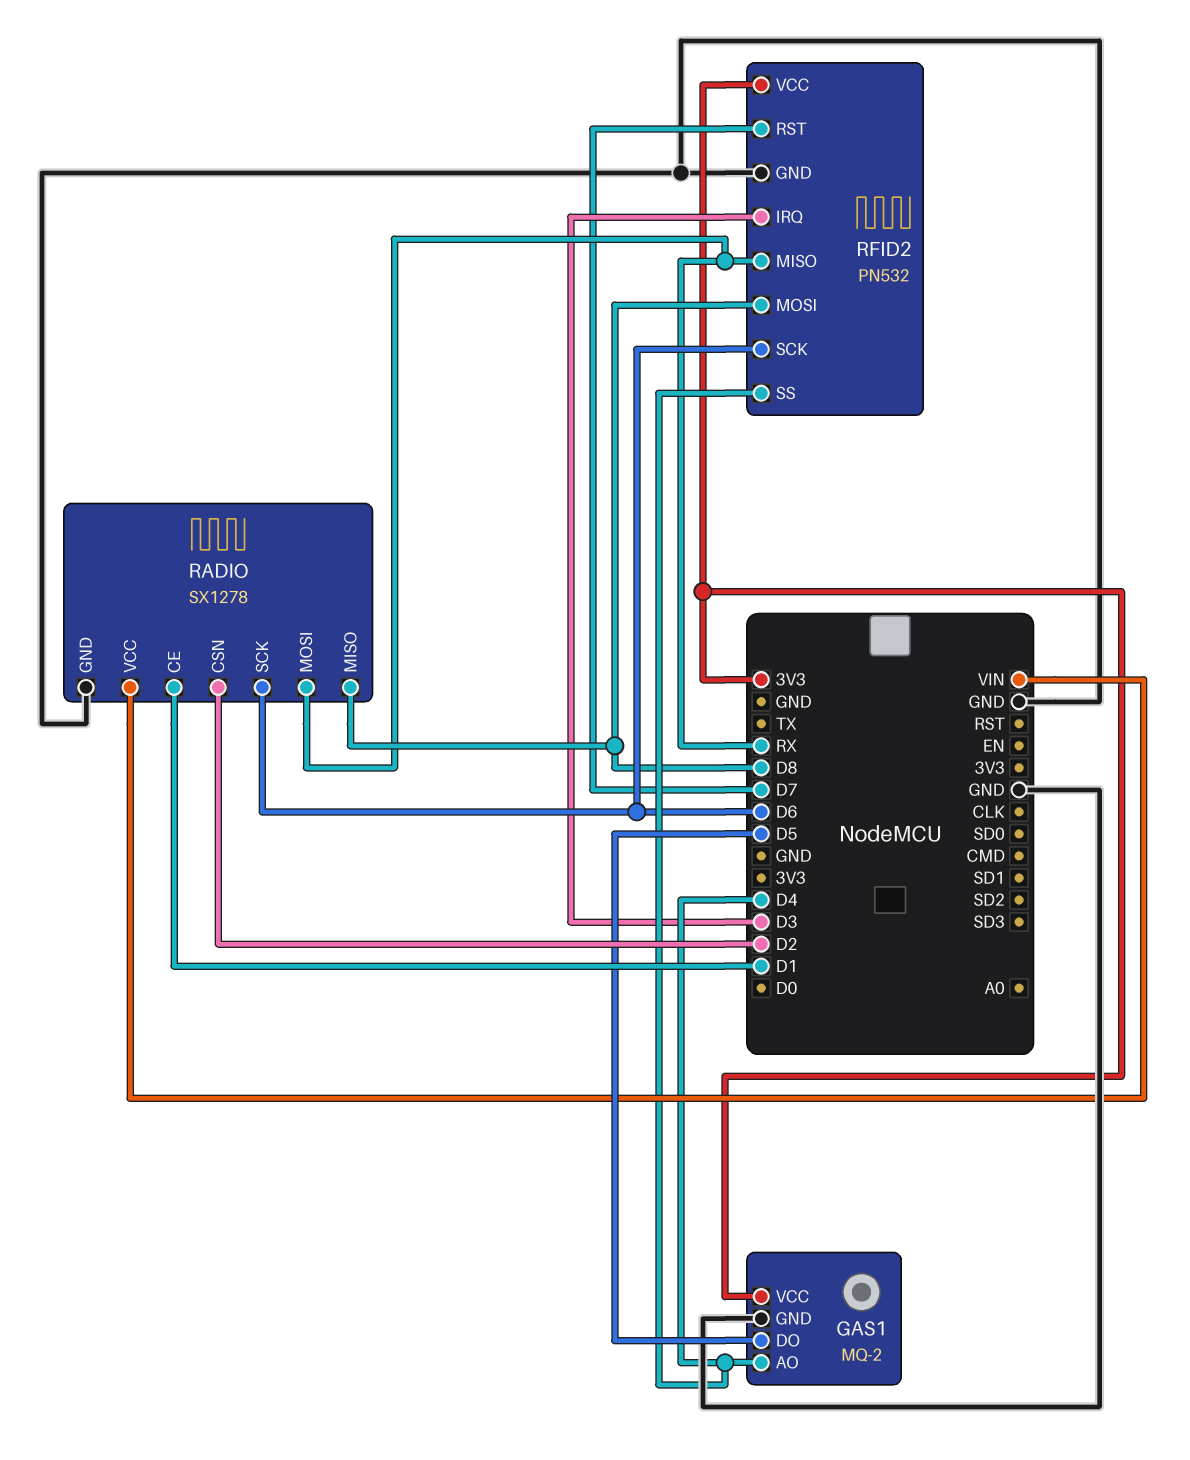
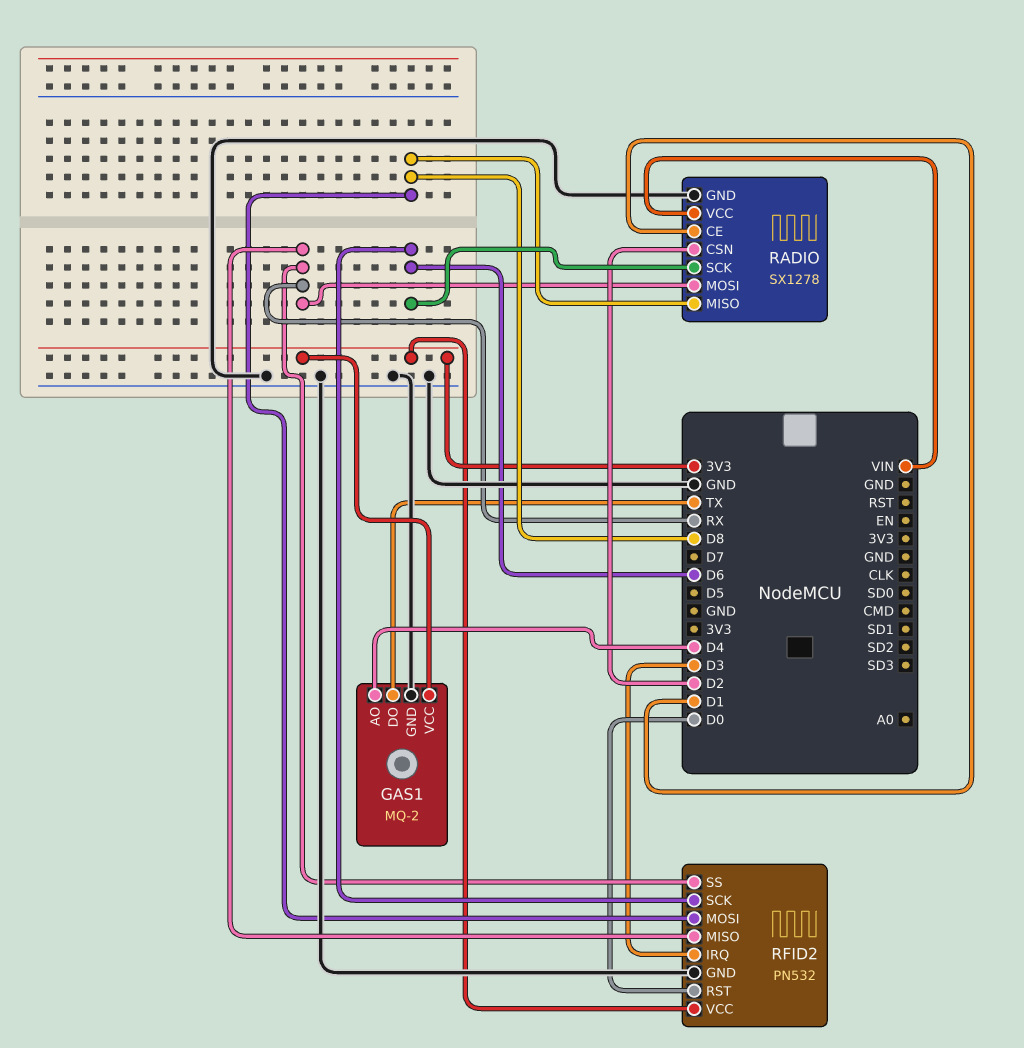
GAS1 pin DO: D5 -> TX
RFID2 pin RST: D7 -> D0
RFID2 pin SS: D4 -> RX

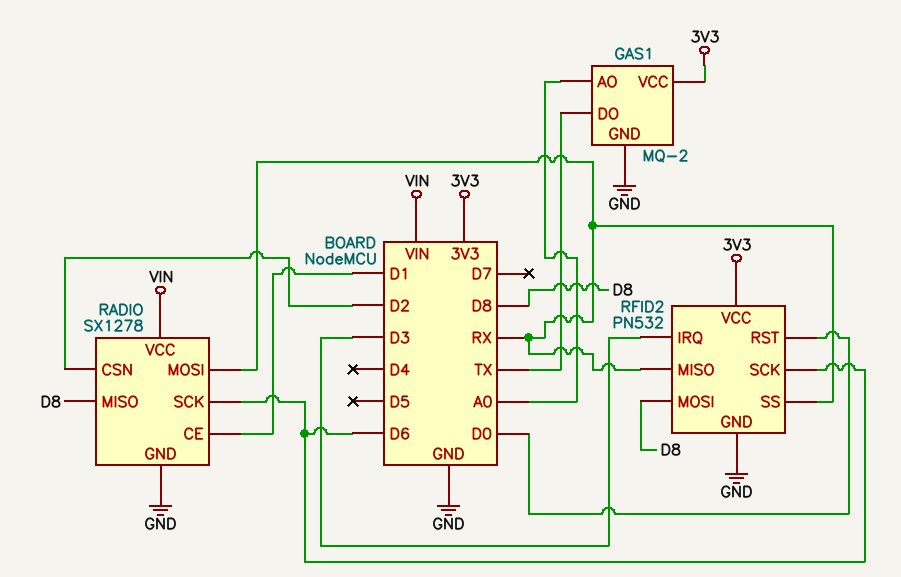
GAS1 pin AO: D4 -> A0

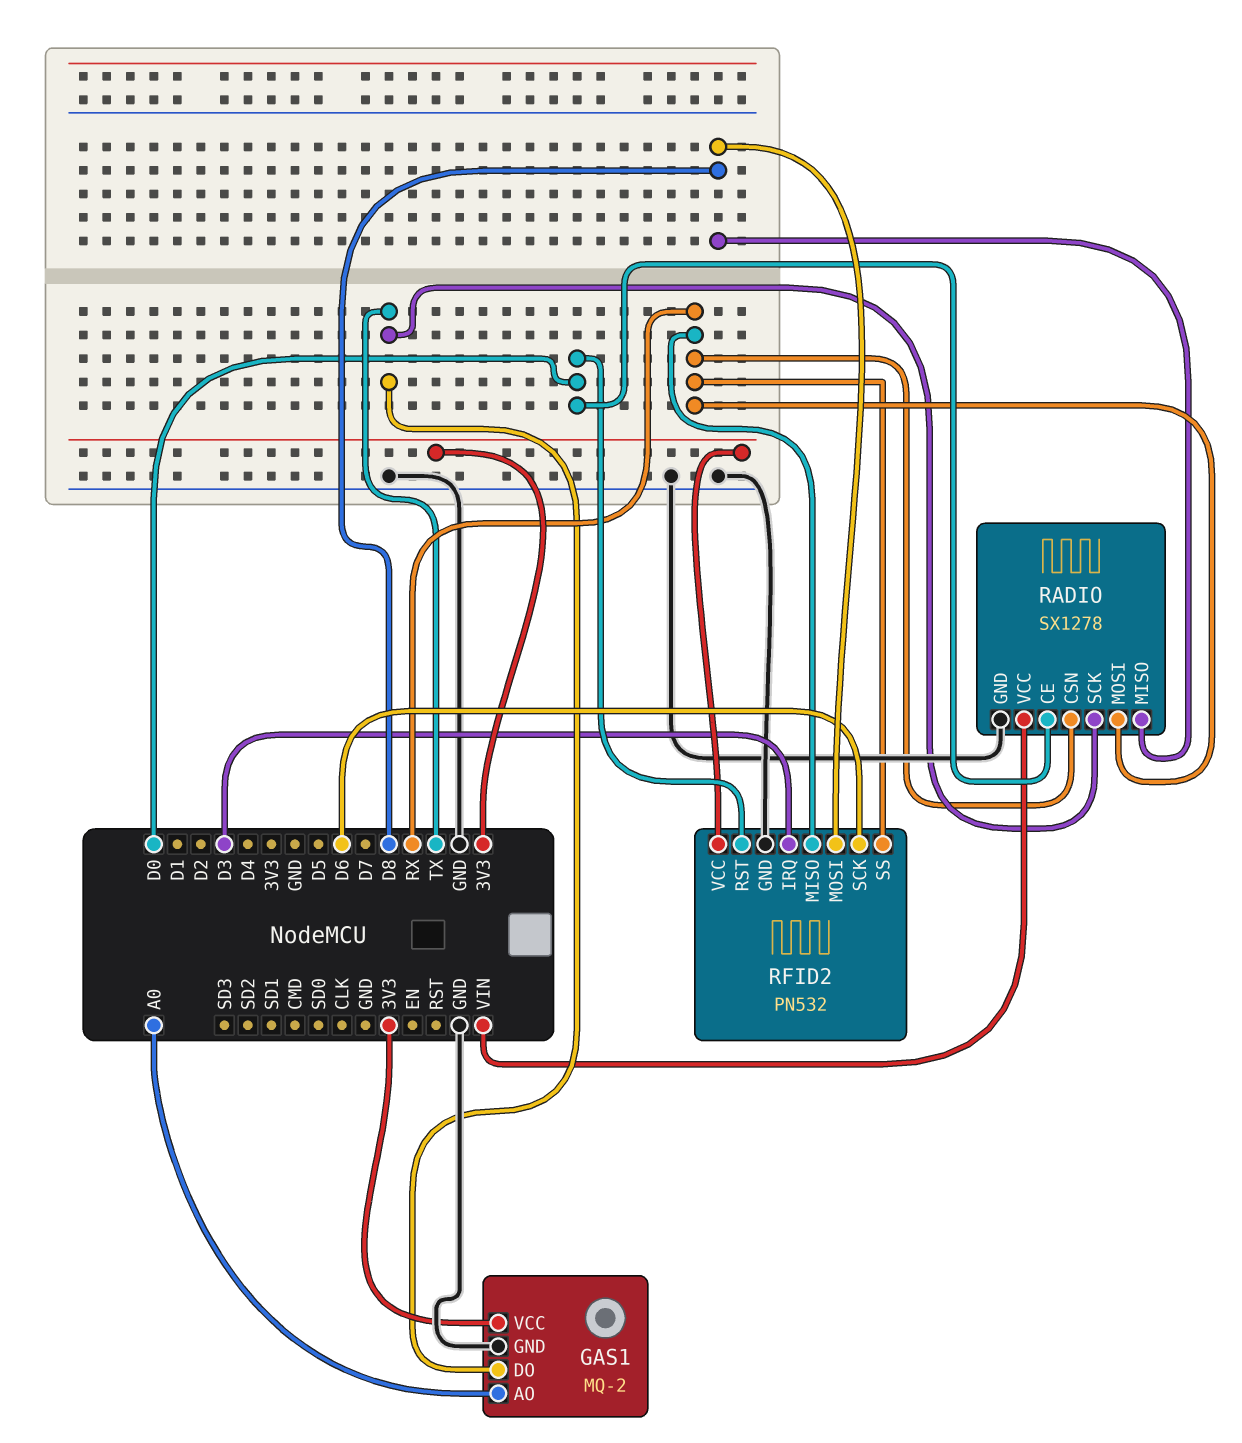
RADIO pin CE: D1 -> D0
RADIO pin CSN: D2 -> RX
RADIO pin SCK: D6 -> TX

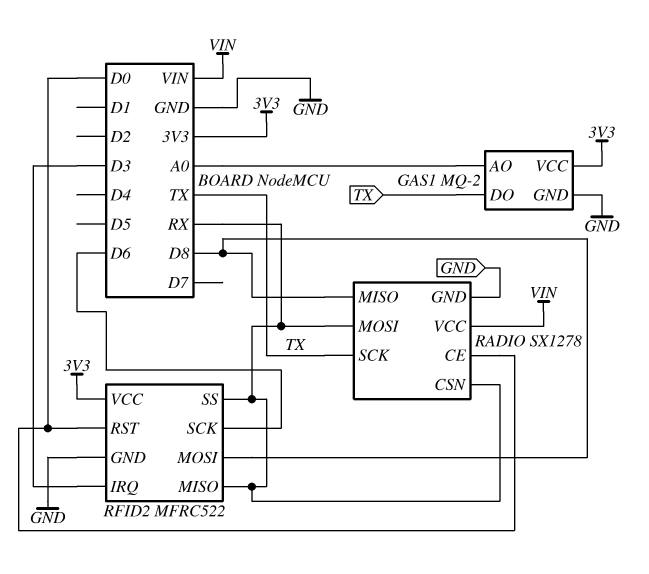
RFID2: PN532 -> MFRC522

